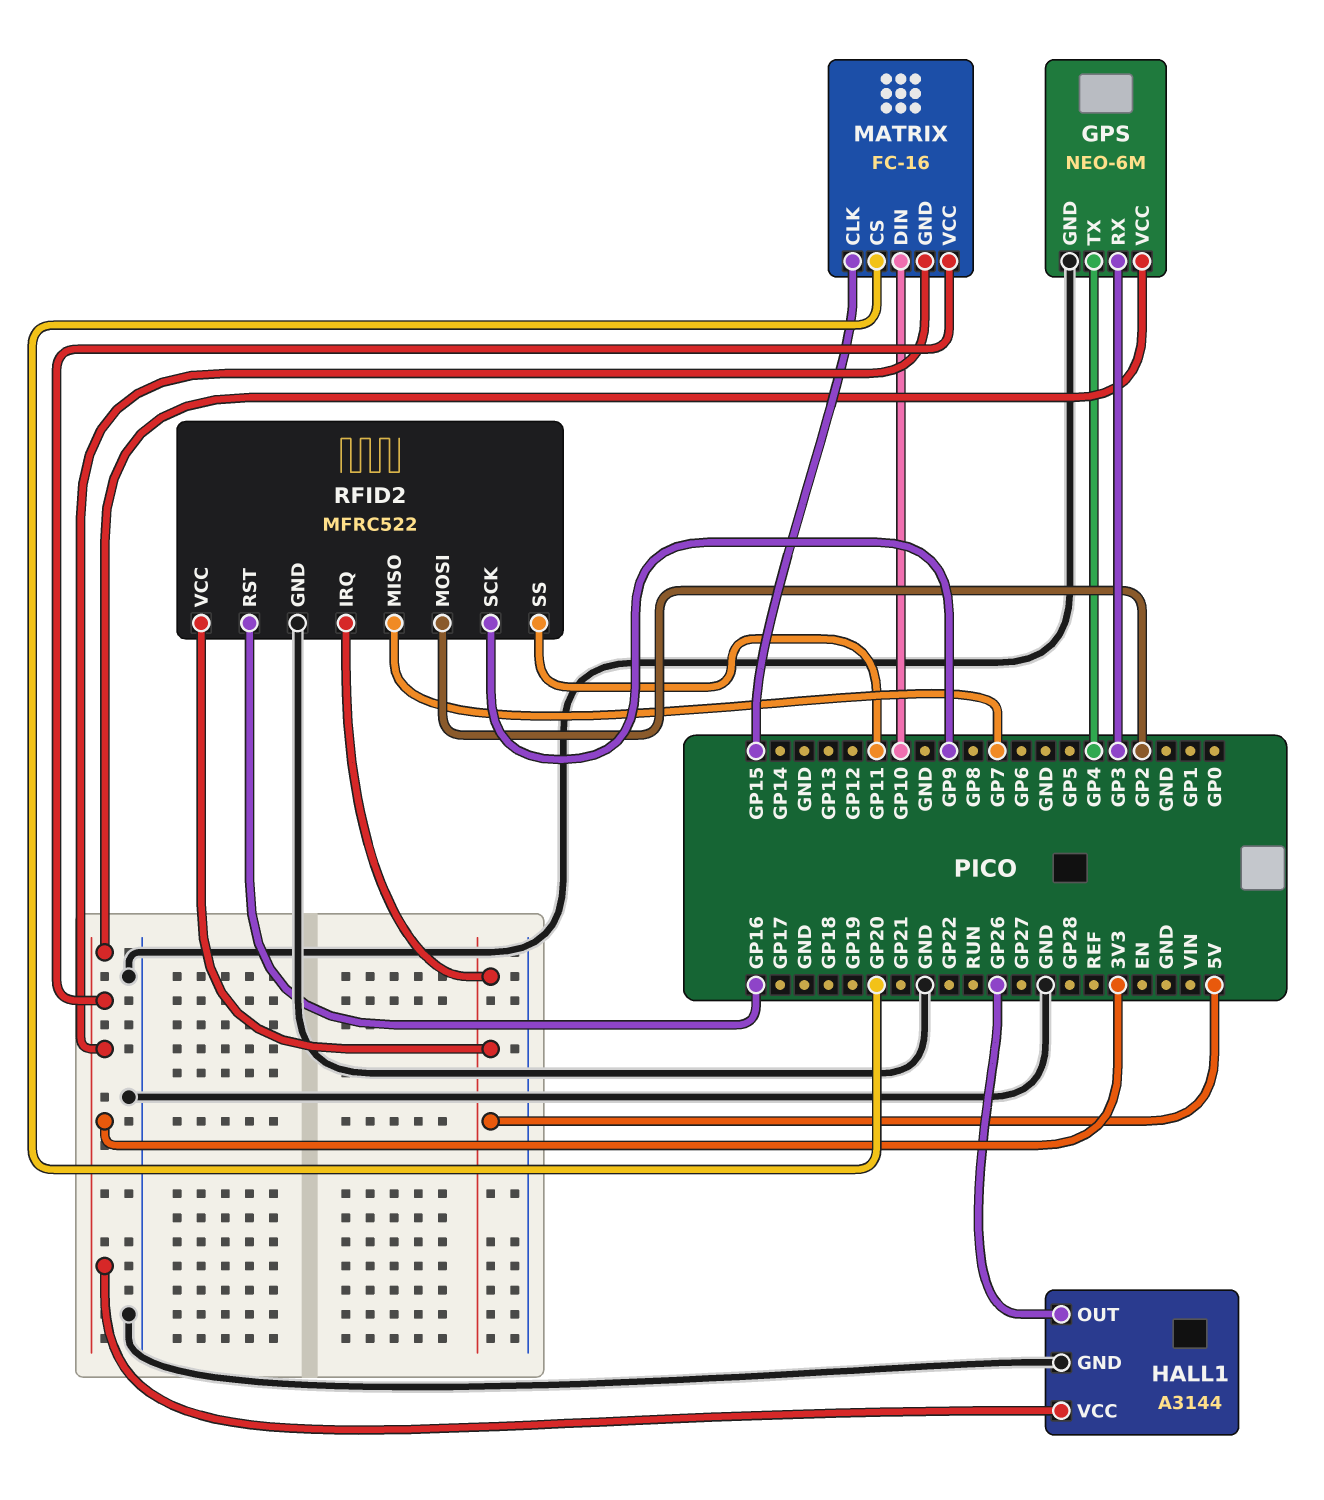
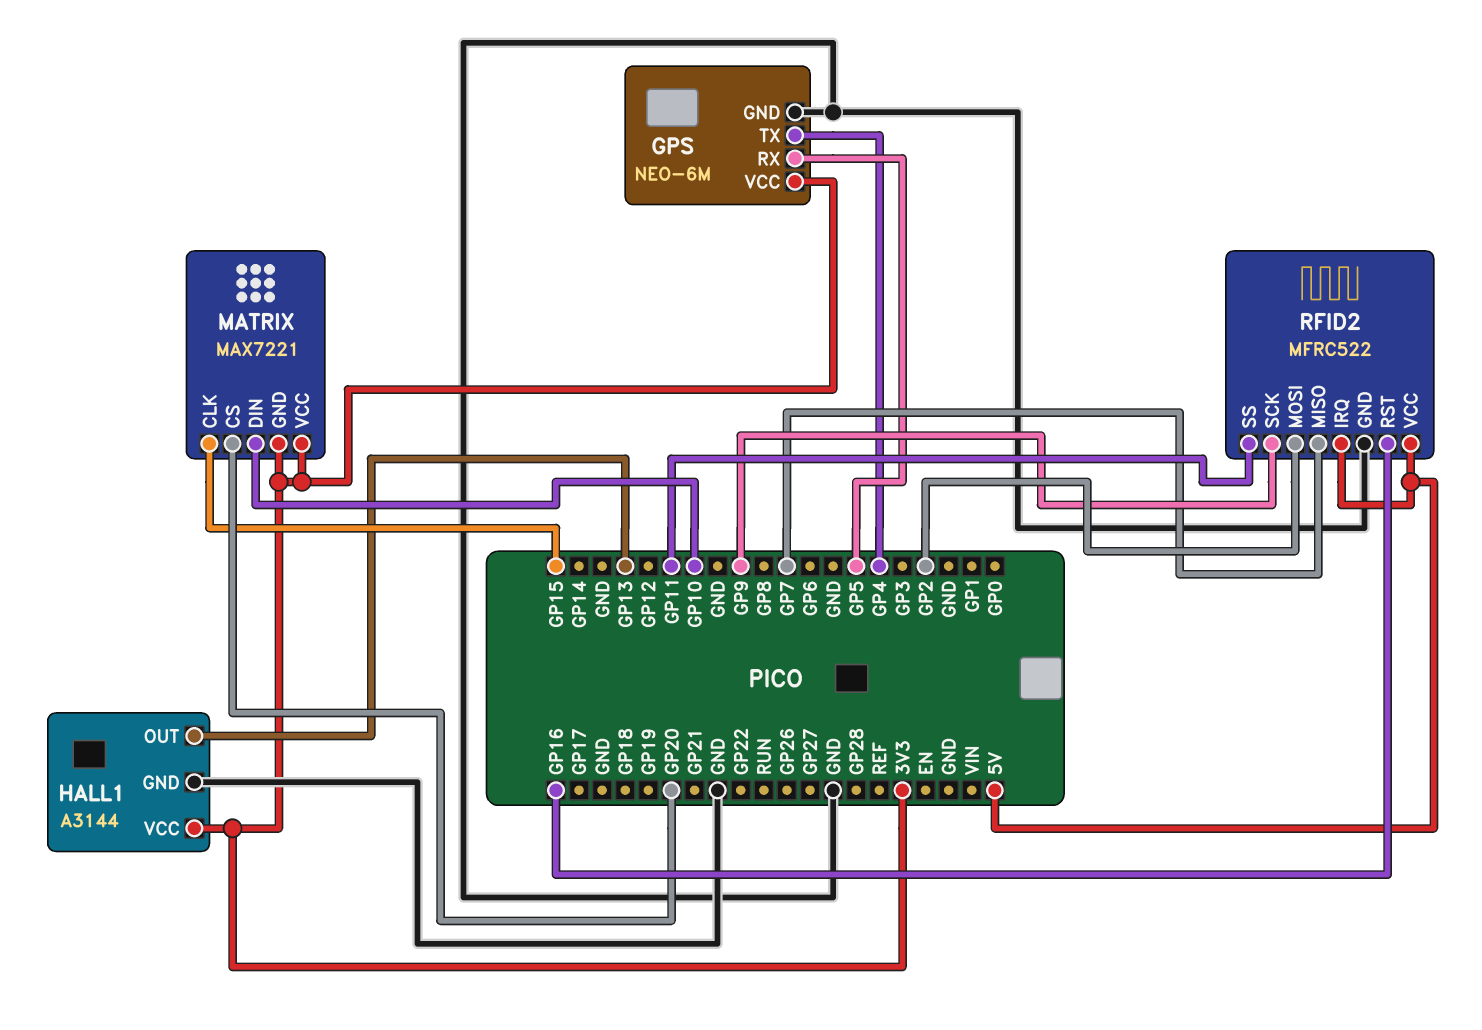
GPS pin RX: GP3 -> GP5
HALL1 pin OUT: GP26 -> GP13
MATRIX: FC-16 -> MAX7221

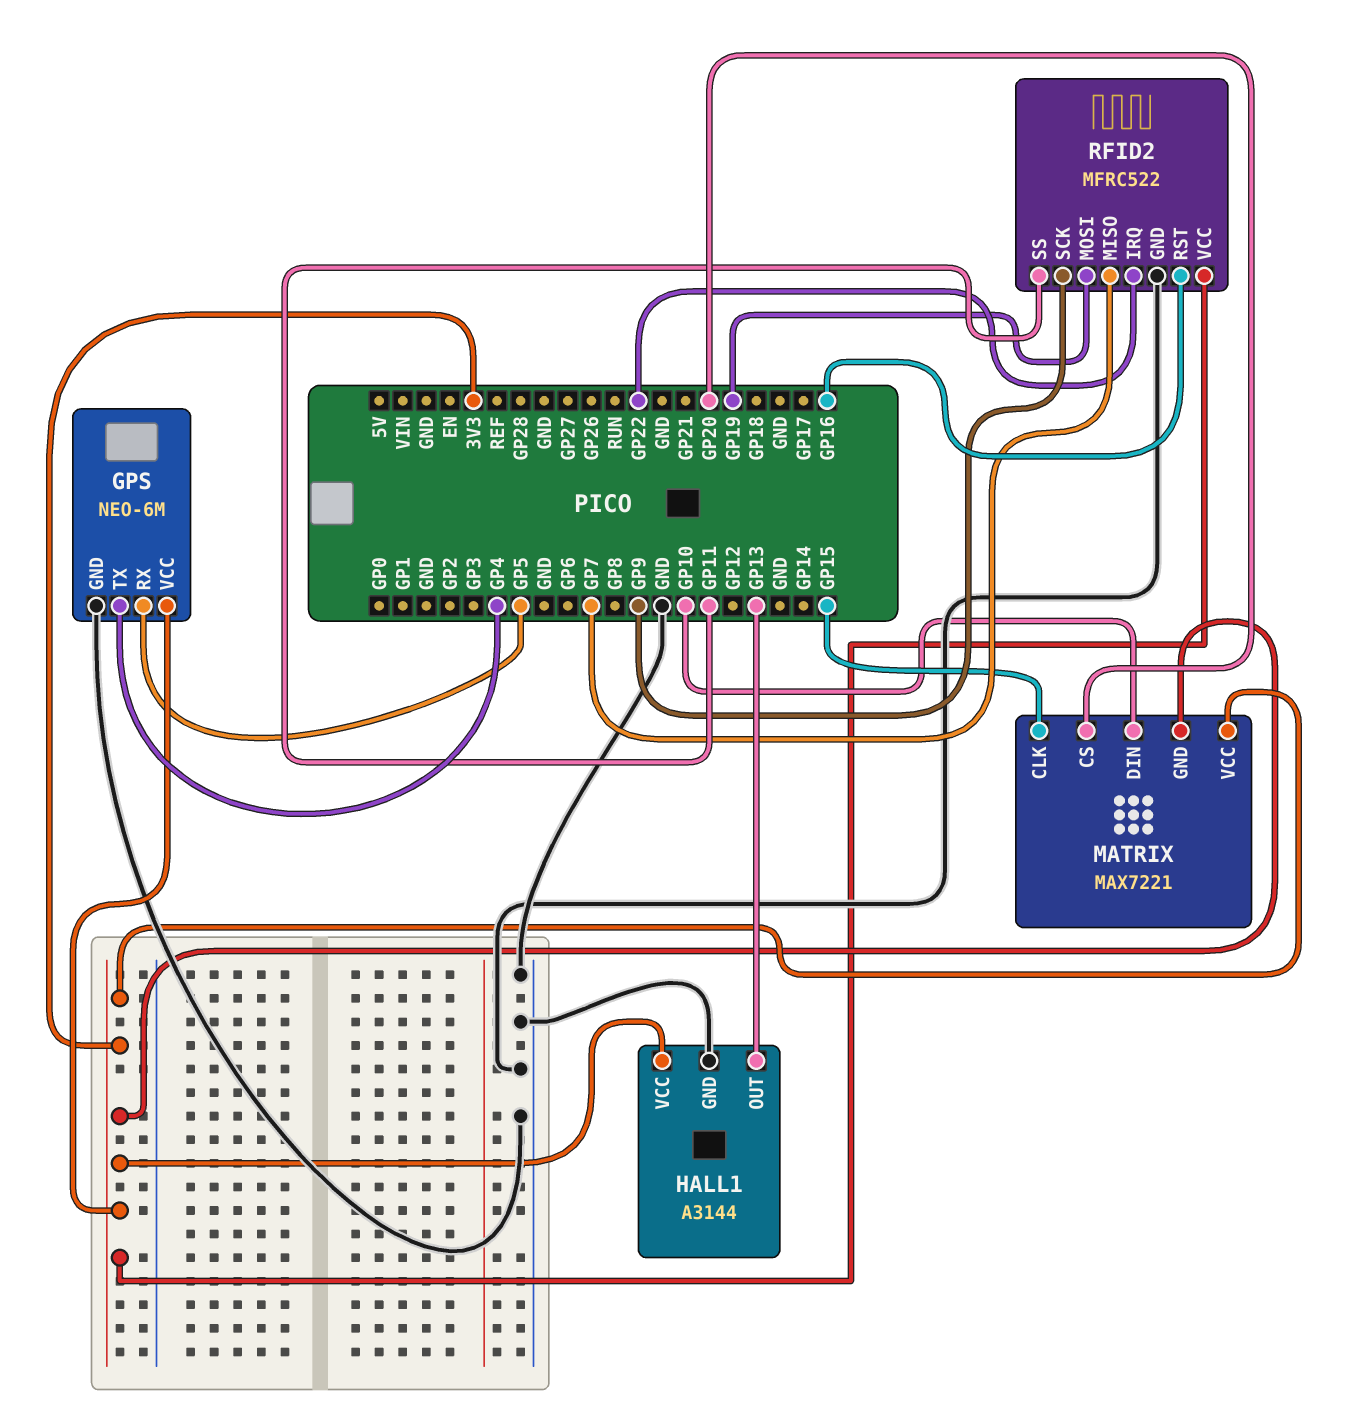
RFID2 pin IRQ: 5V -> GP22
RFID2 pin MOSI: GP2 -> GP19
RFID2 pin VCC: 5V -> 3V3

